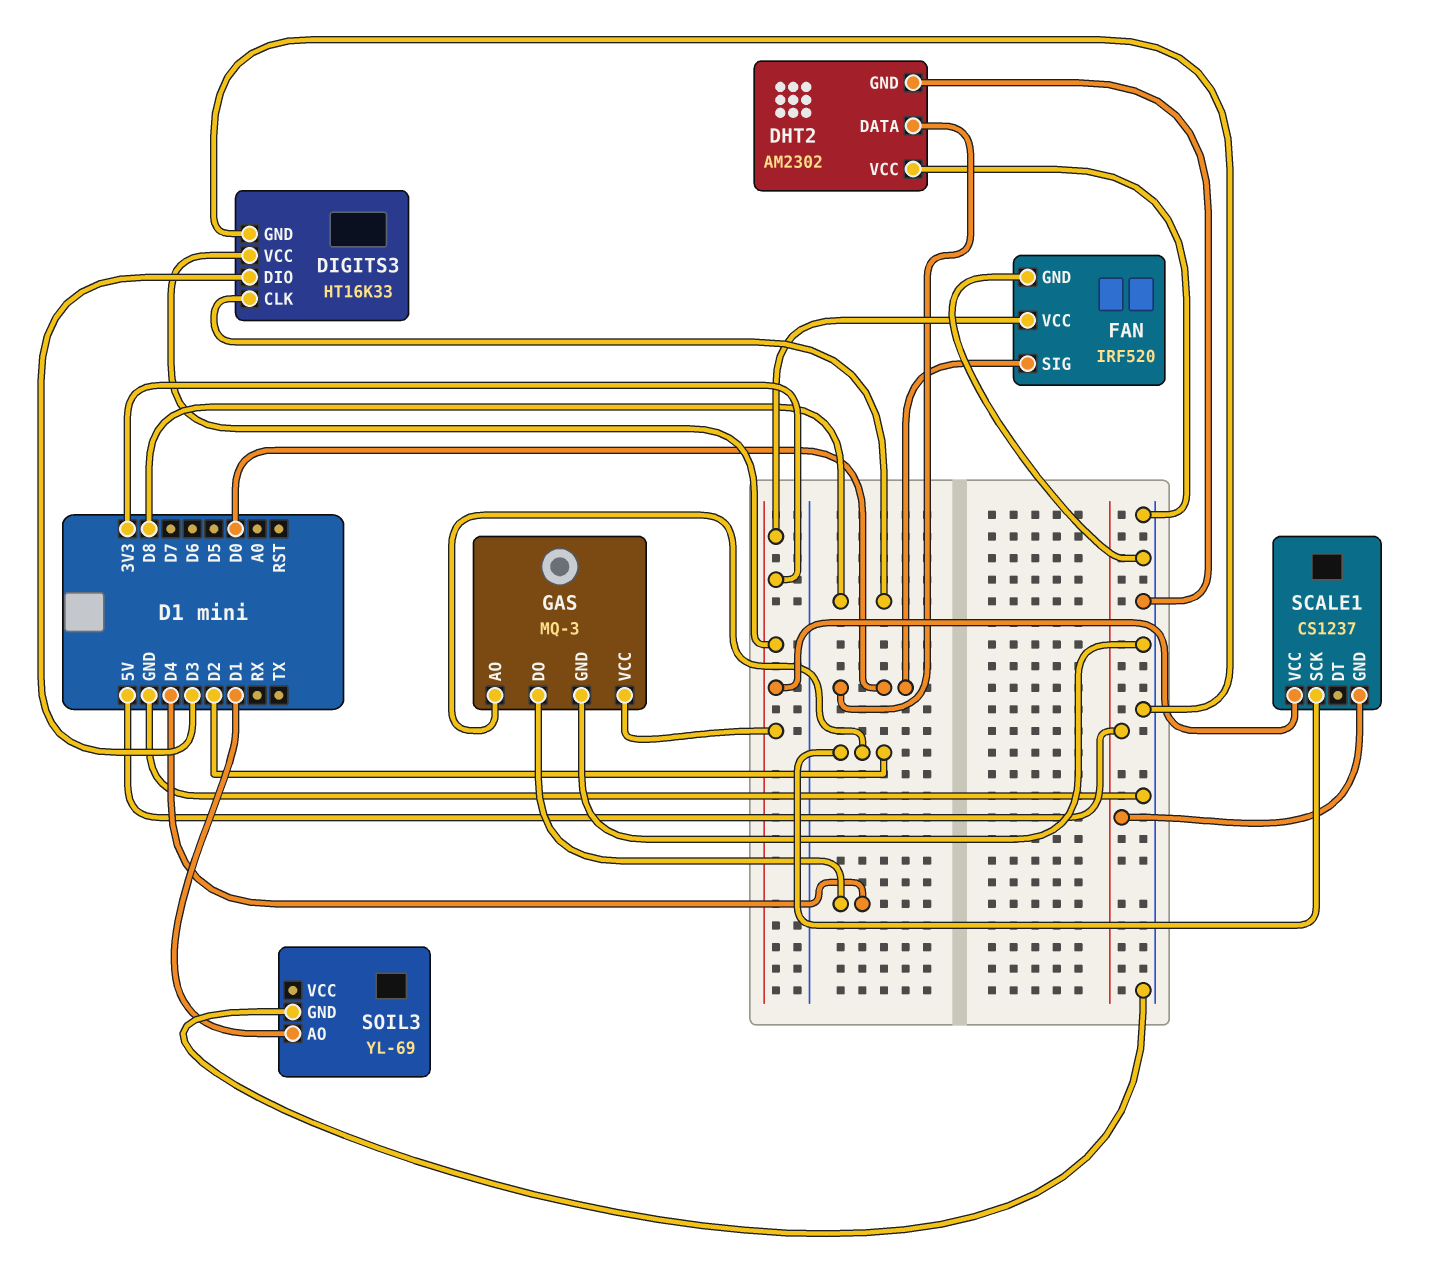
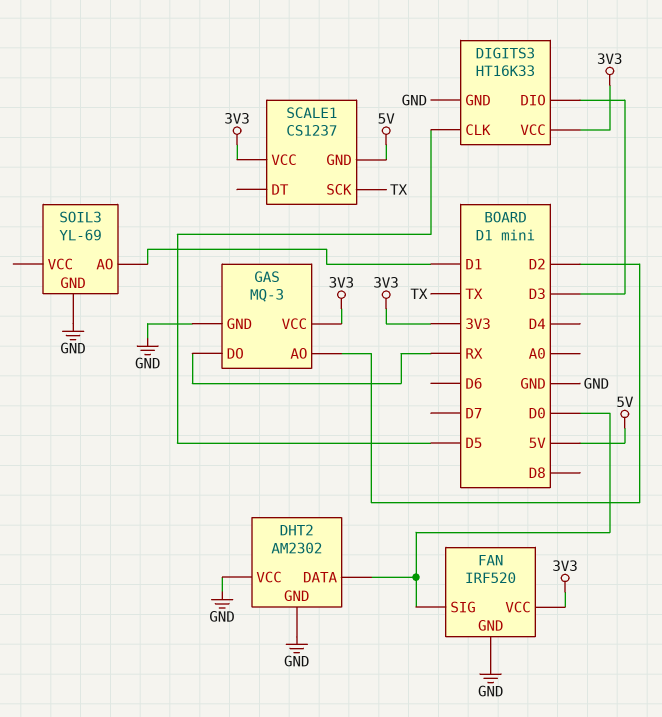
DIGITS3 pin CLK: D8 -> D5
GAS pin DO: D4 -> RX
SCALE1 pin SCK: D2 -> TX

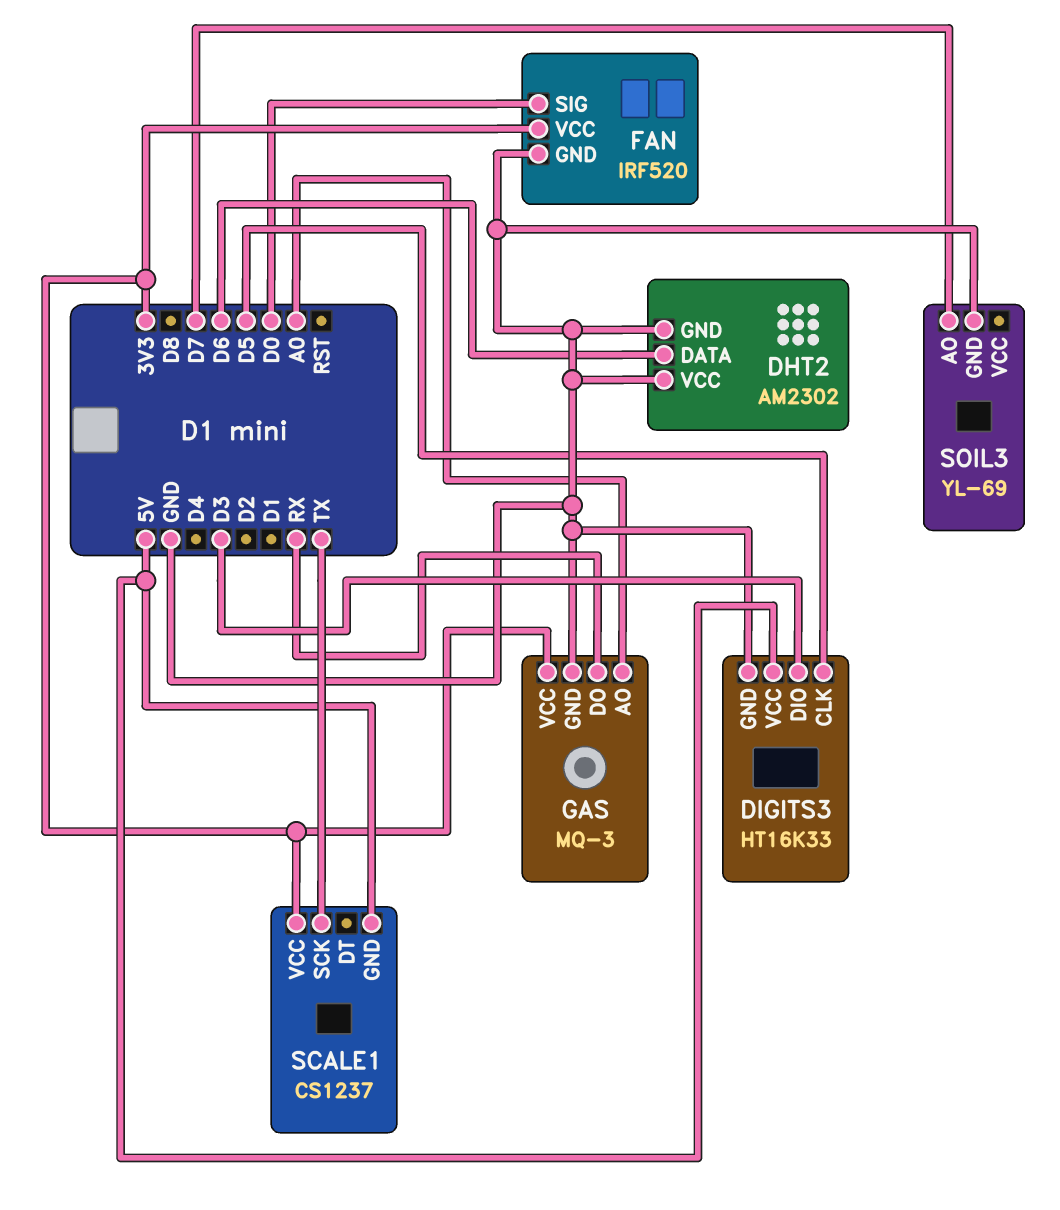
DHT2 pin DATA: D0 -> D6
DIGITS3 pin VCC: 3V3 -> 5V
GAS pin AO: D2 -> A0
SOIL3 pin AO: D1 -> D7

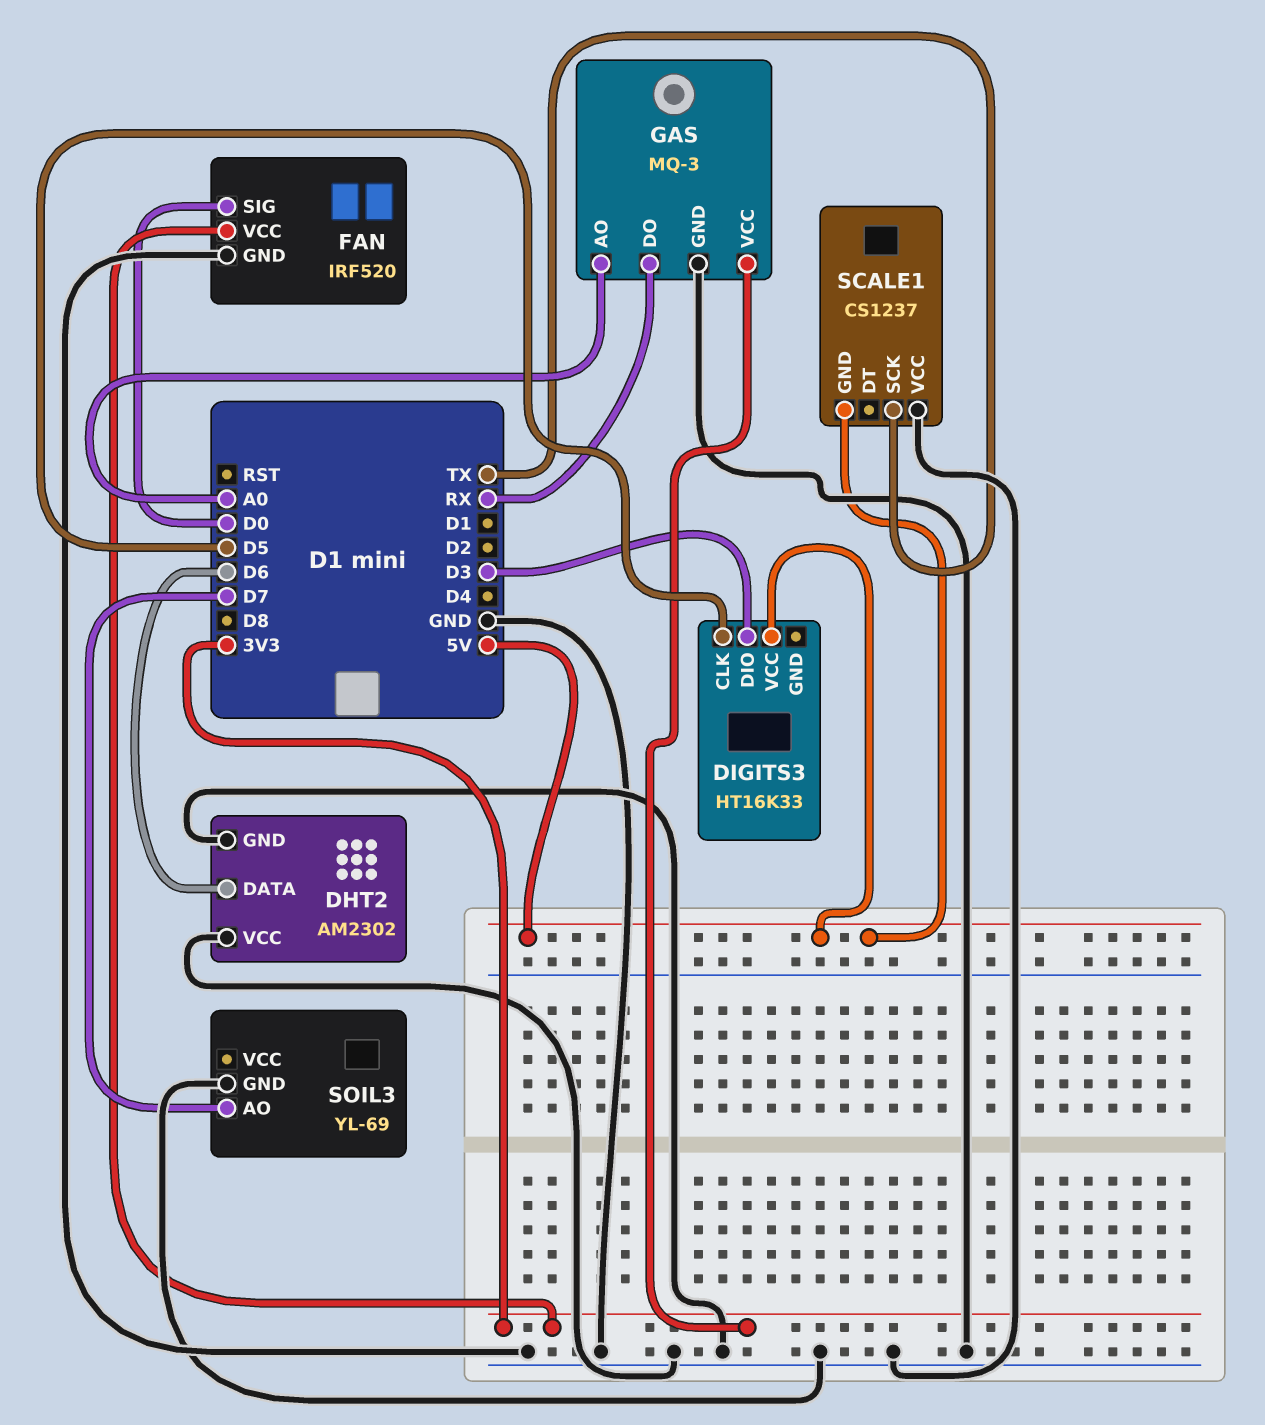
DIGITS3 pin GND: GND -> none
SCALE1 pin VCC: 3V3 -> GND

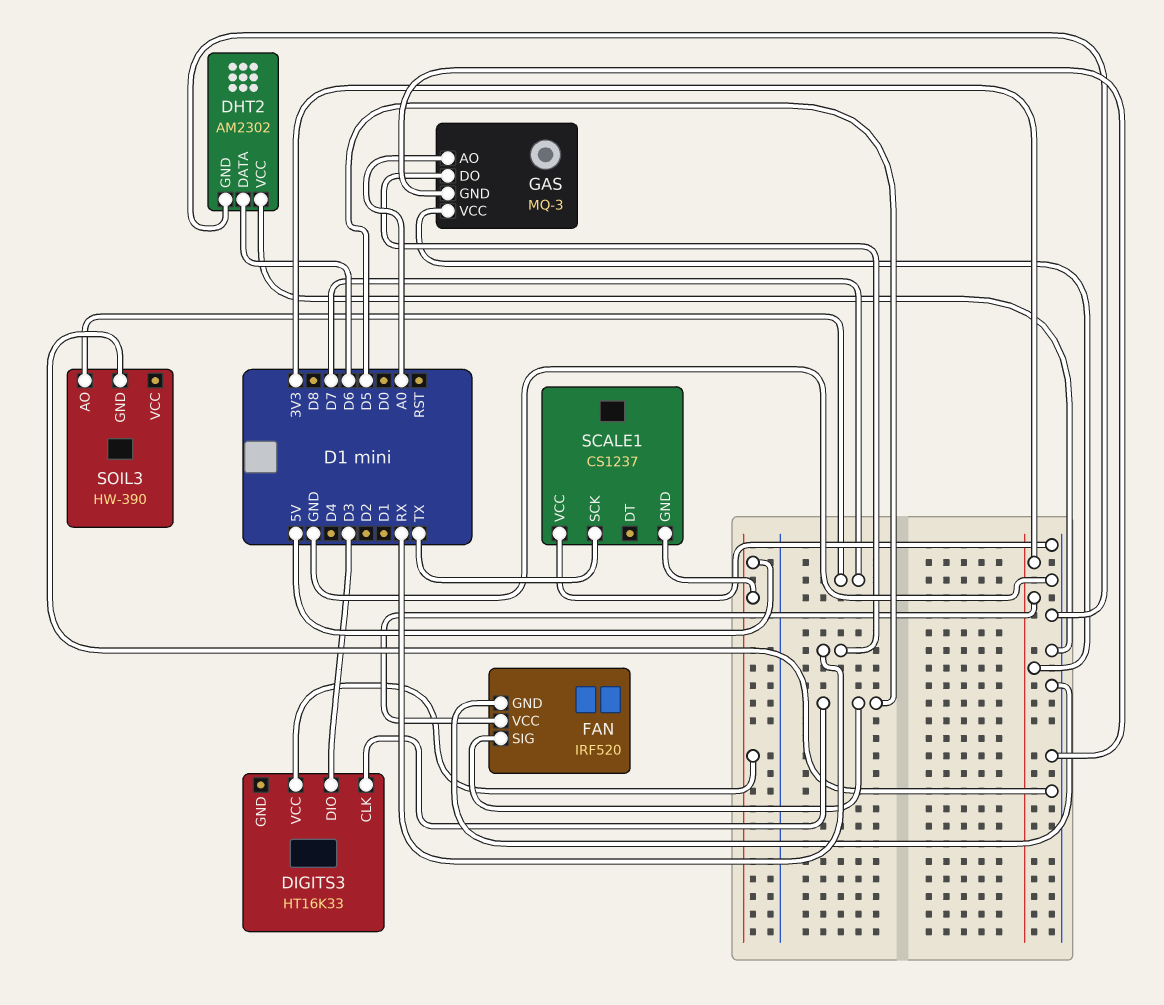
FAN pin SIG: D0 -> D5
SOIL3: YL-69 -> HW-390

